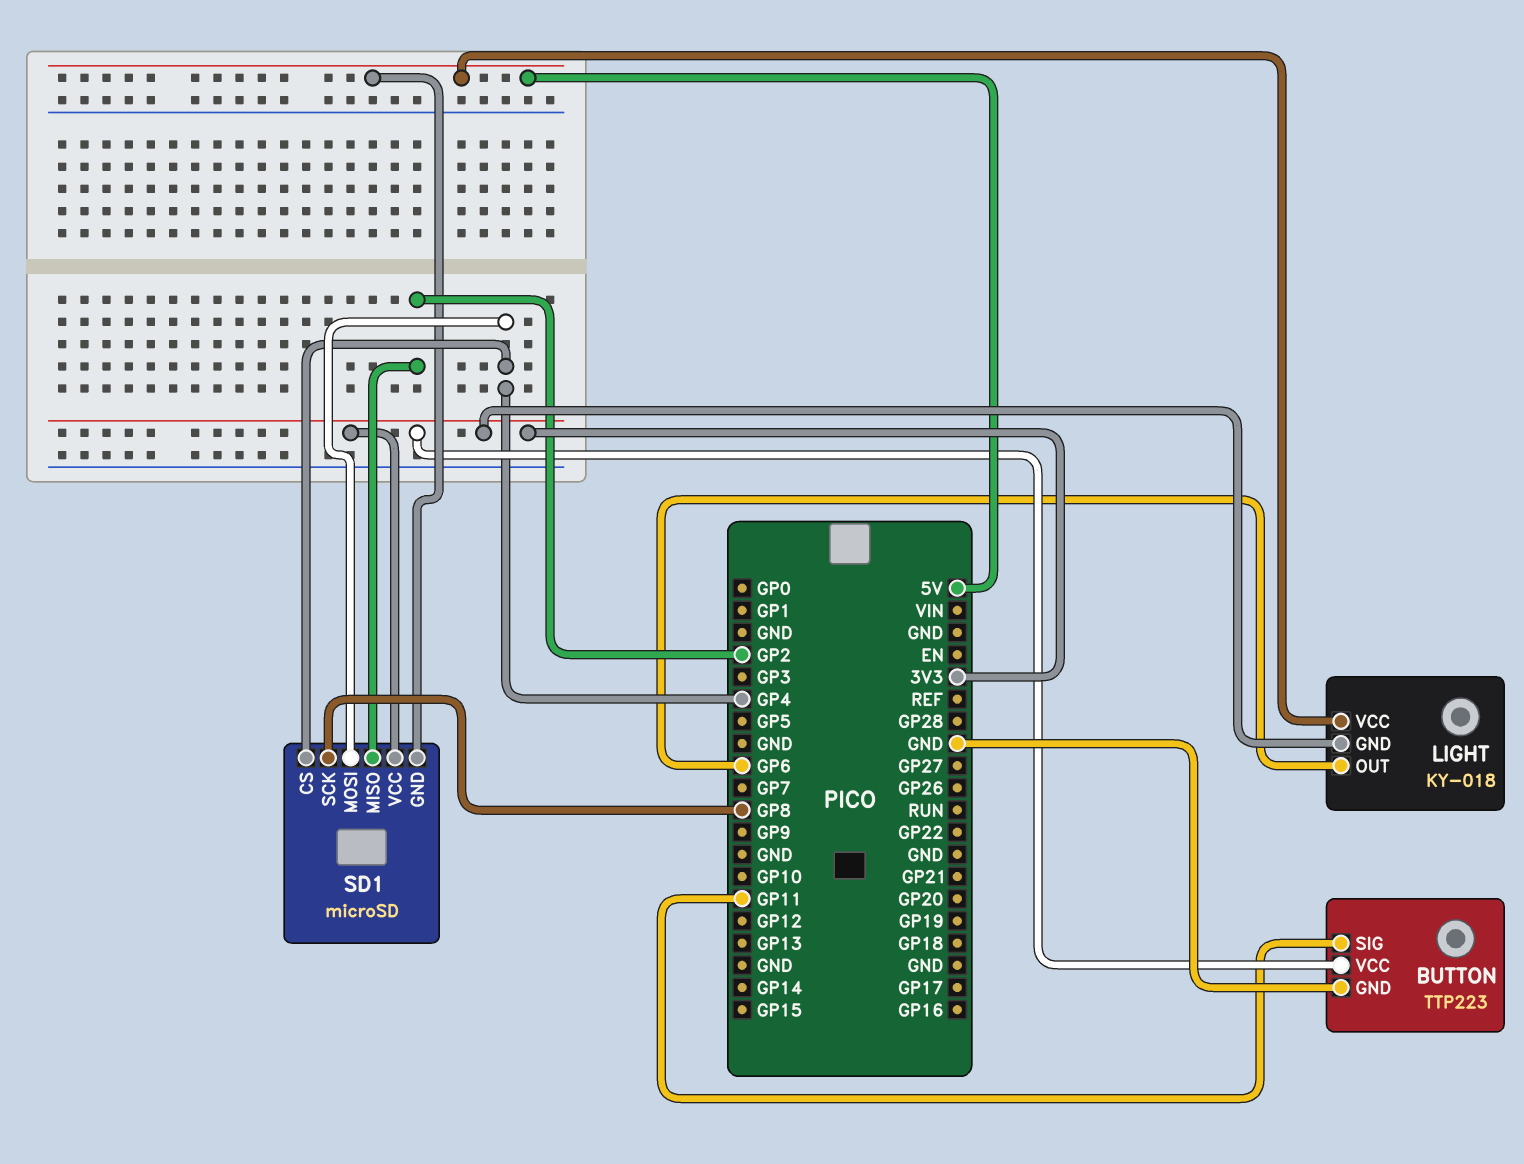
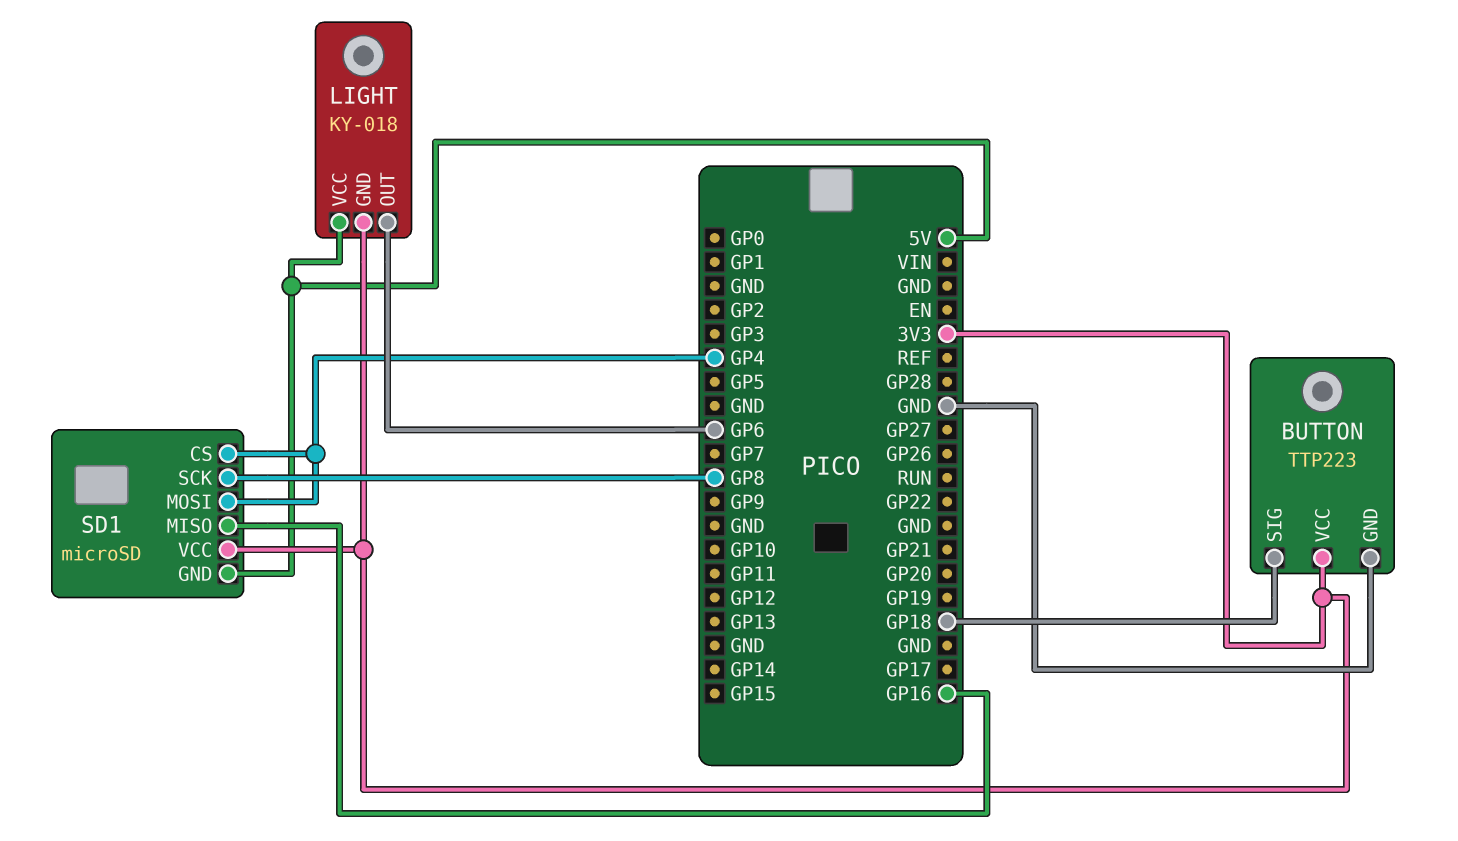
BUTTON pin SIG: GP11 -> GP18
SD1 pin MISO: GP2 -> GP16

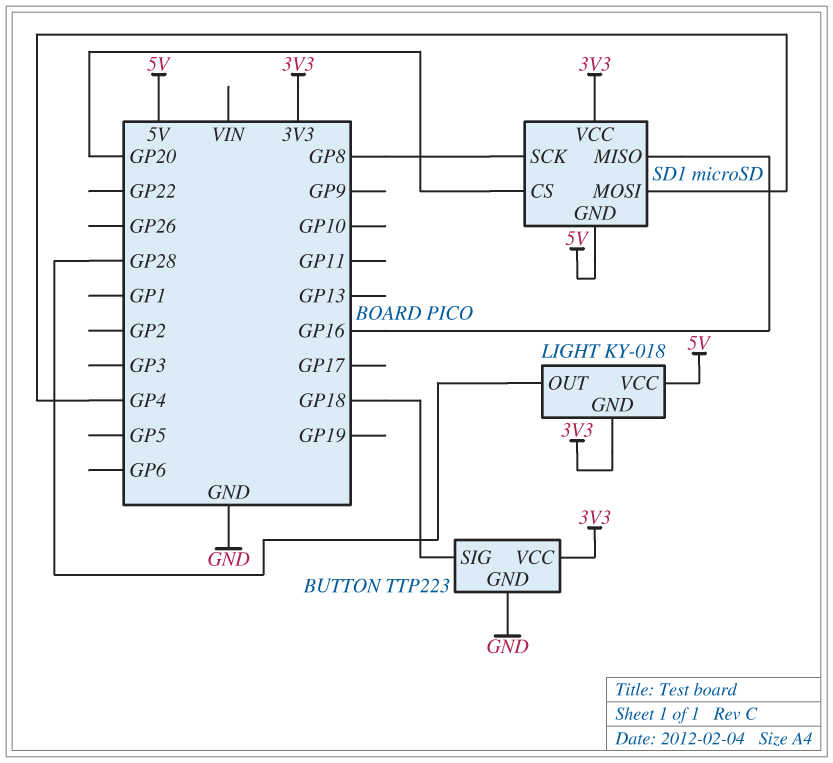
LIGHT pin OUT: GP6 -> GP28
SD1 pin CS: GP4 -> GP20

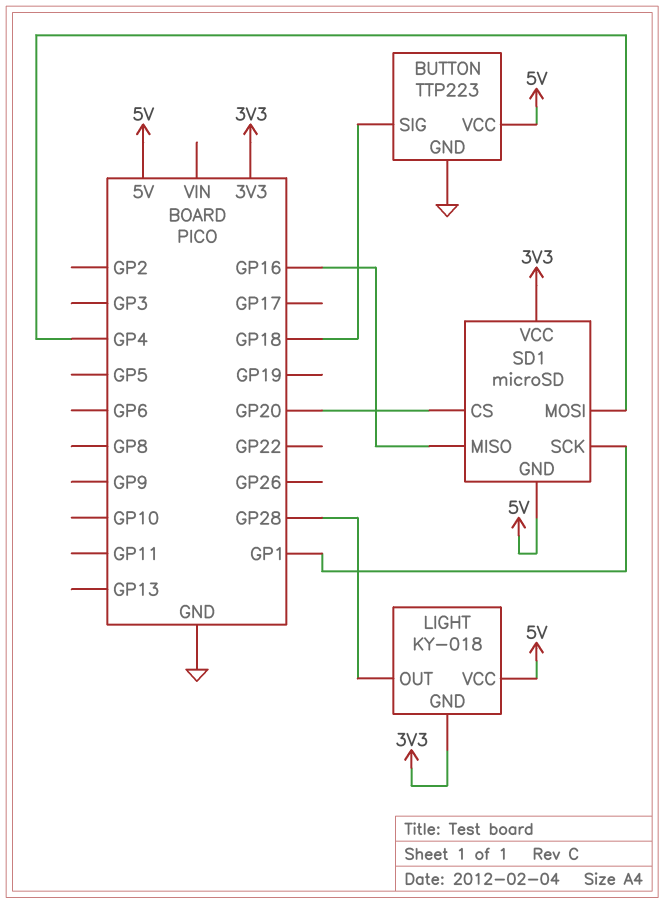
BUTTON pin VCC: 3V3 -> 5V
SD1 pin SCK: GP8 -> GP1

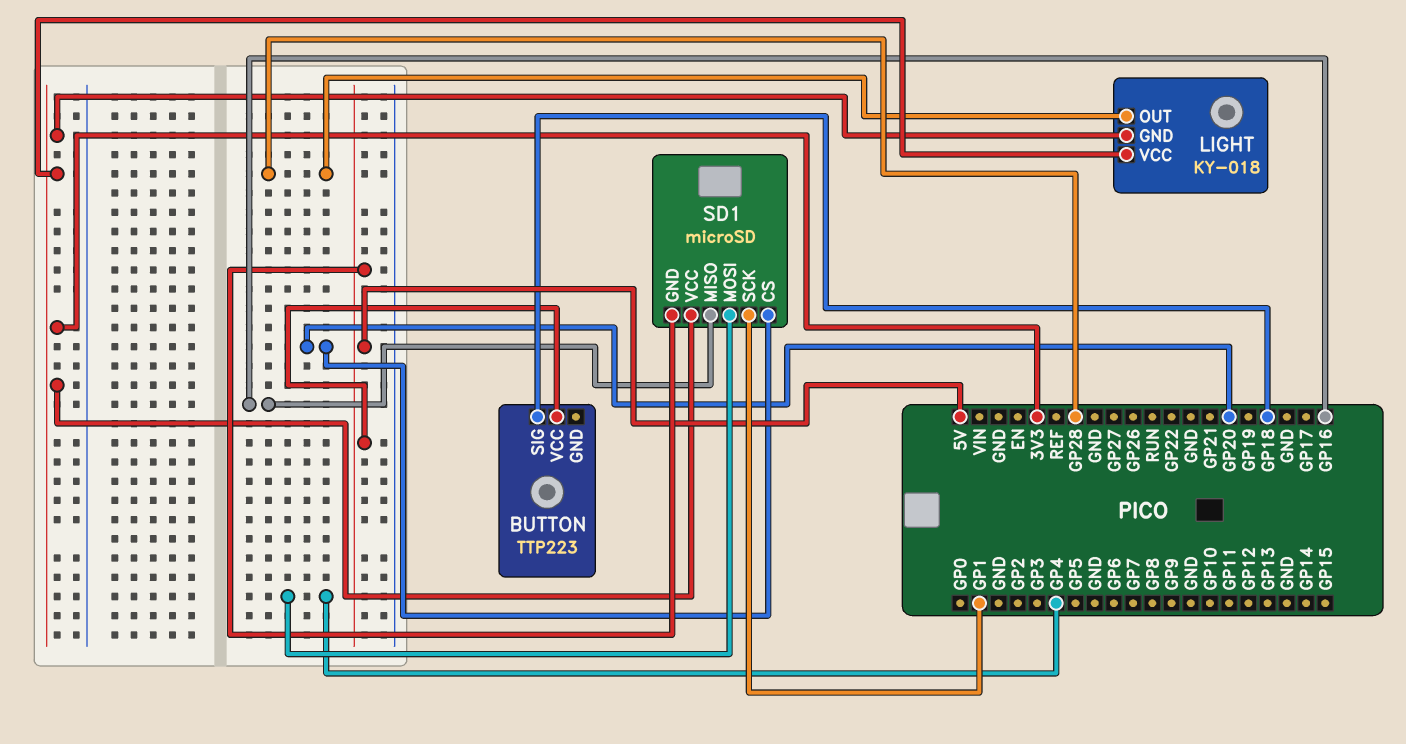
BUTTON pin GND: GND -> none
LIGHT pin VCC: 5V -> 3V3

